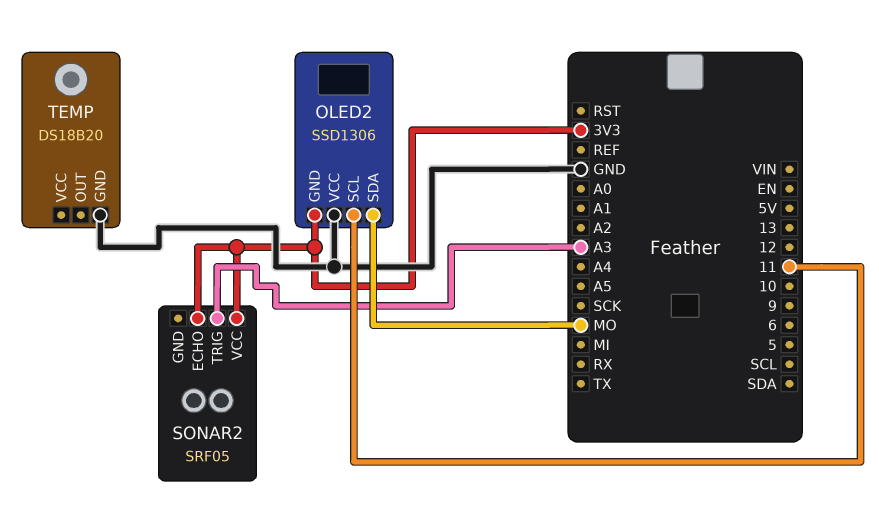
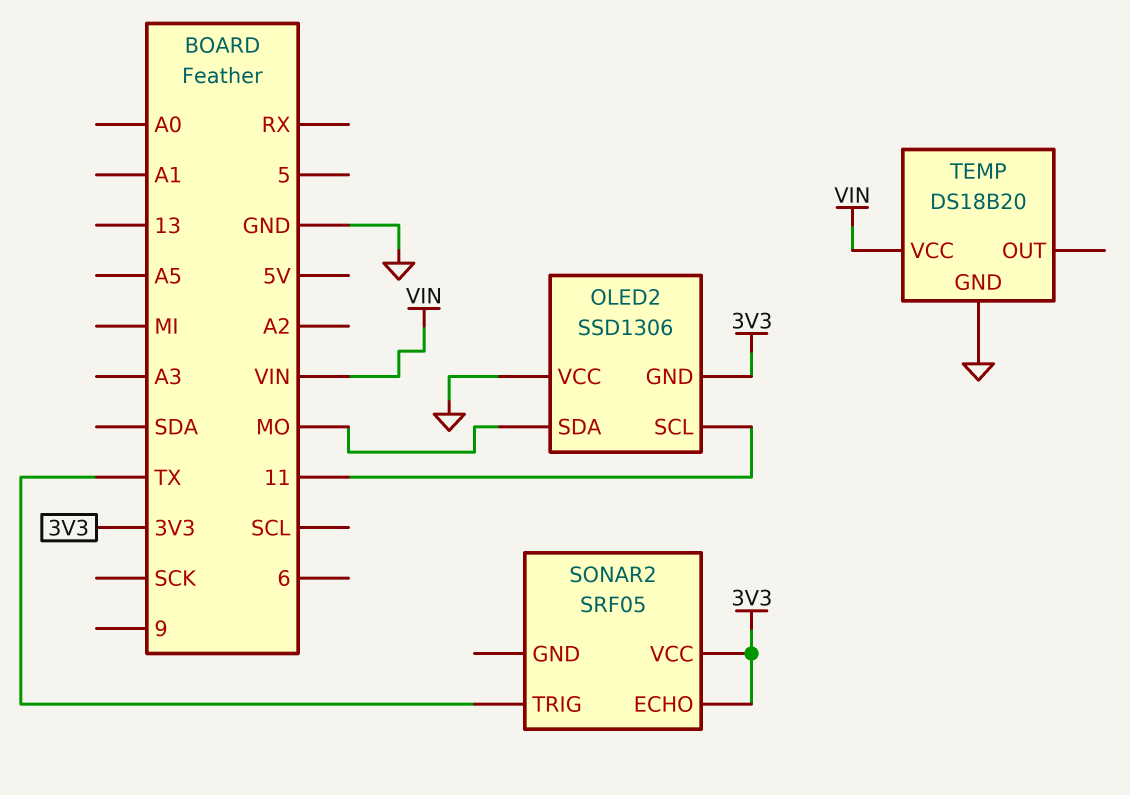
SONAR2 pin TRIG: A3 -> TX
TEMP pin VCC: none -> VIN

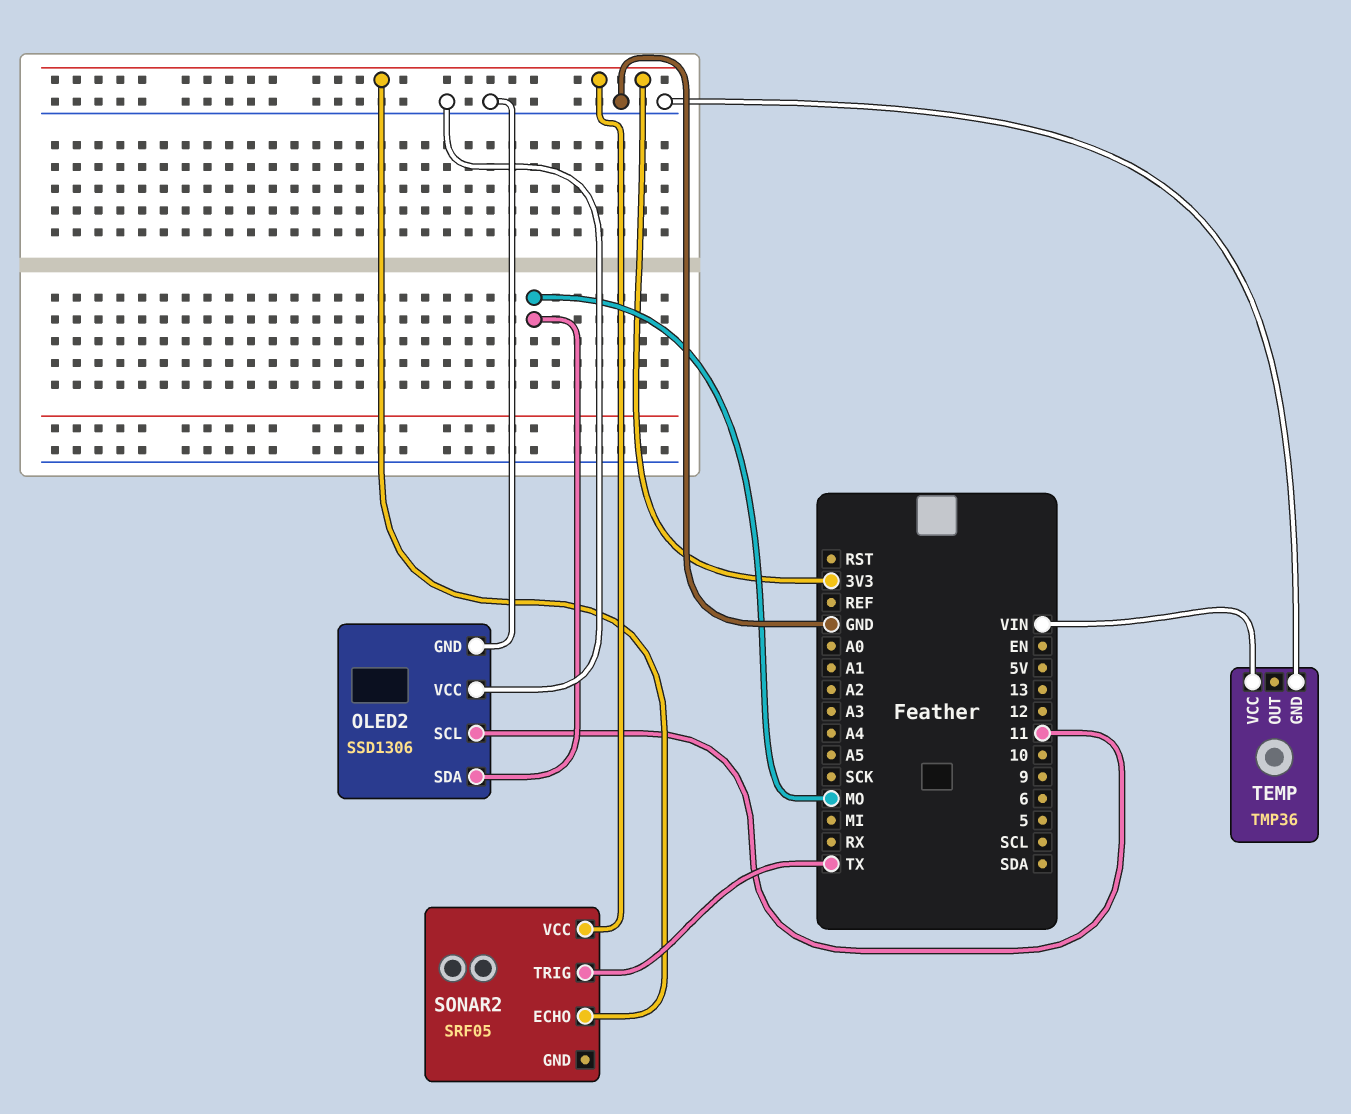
OLED2 pin GND: 3V3 -> GND
TEMP: DS18B20 -> TMP36

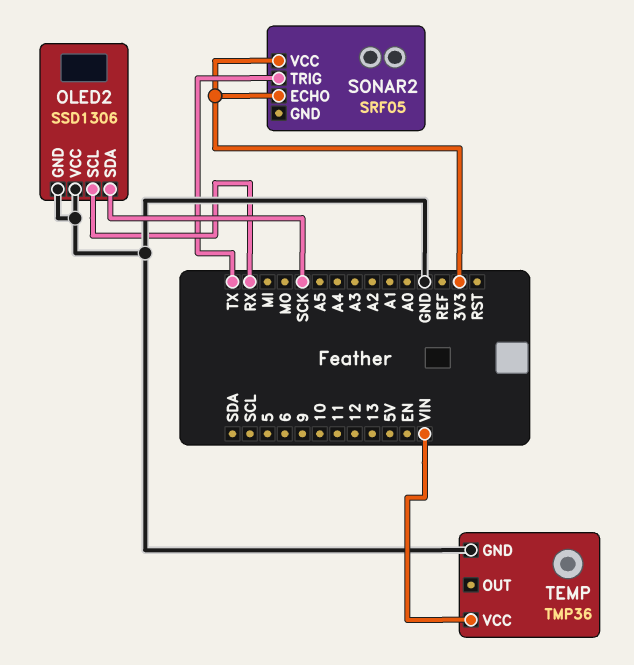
OLED2 pin SCL: 11 -> RX
OLED2 pin SDA: MO -> SCK

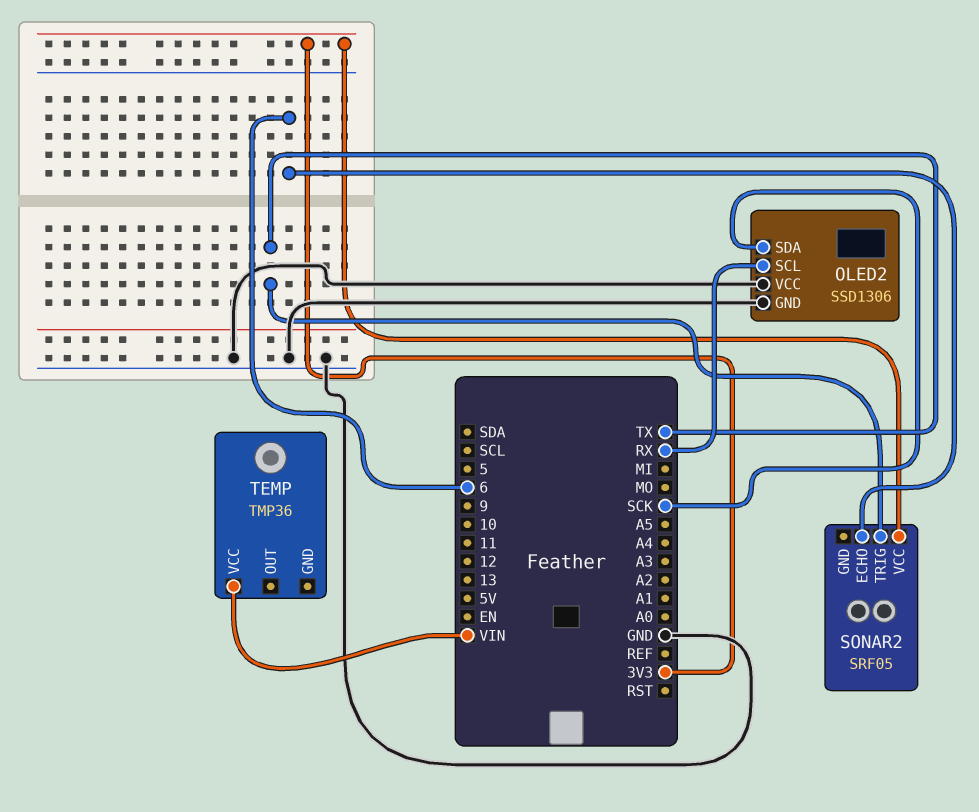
SONAR2 pin ECHO: 3V3 -> 6
TEMP pin GND: GND -> none

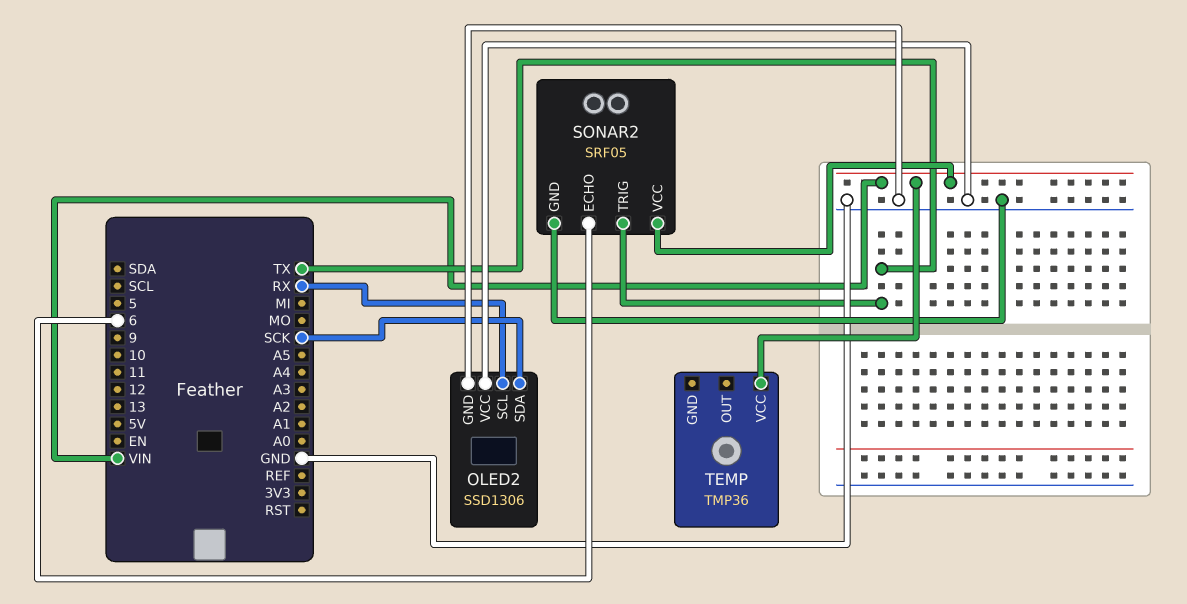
SONAR2 pin GND: none -> GND
SONAR2 pin VCC: 3V3 -> VIN

